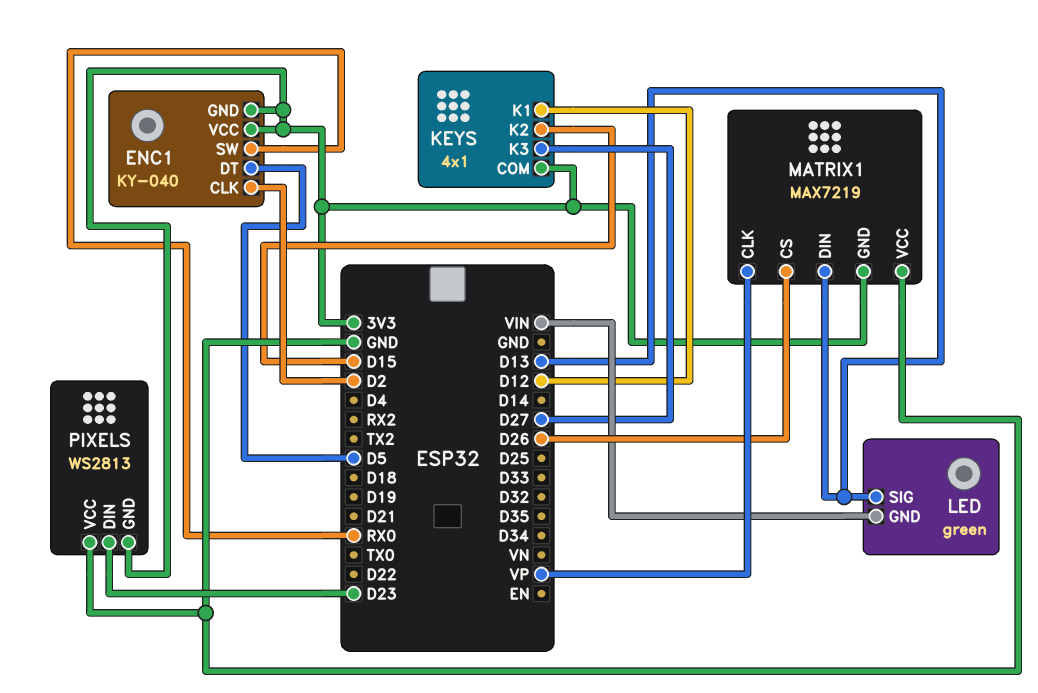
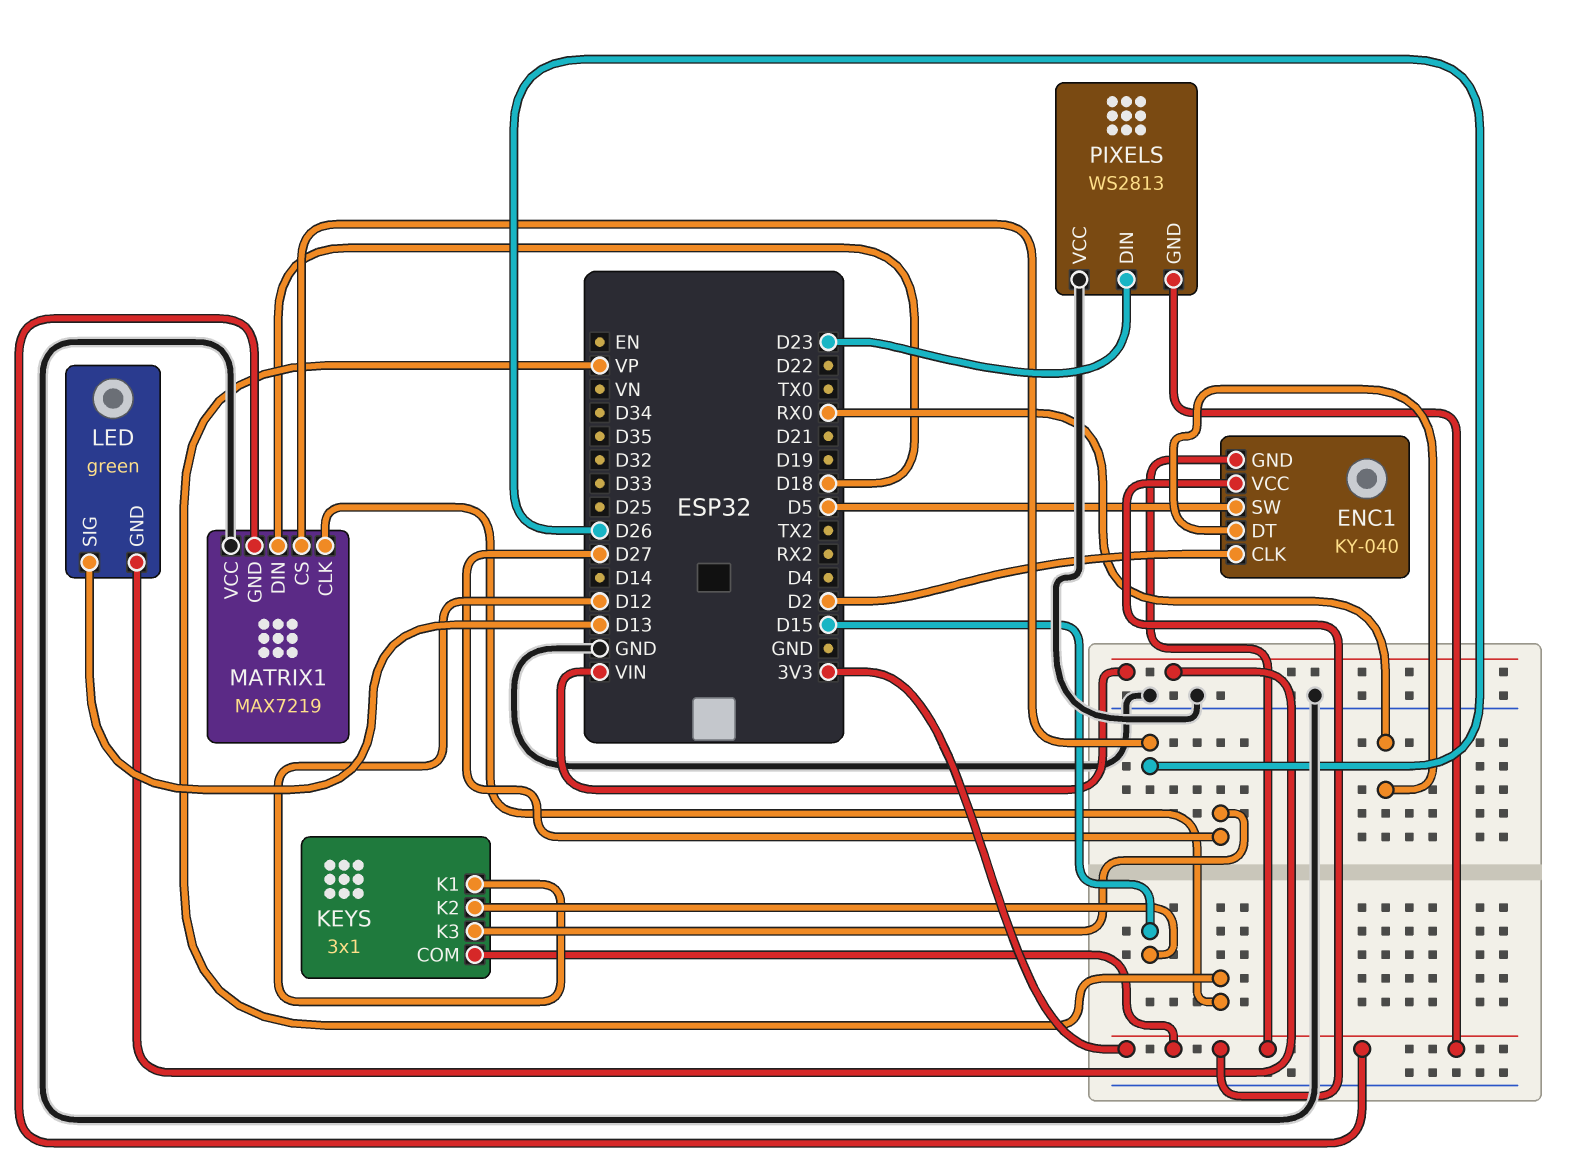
ENC1 pin DT: D5 -> RX0
ENC1 pin SW: RX0 -> D5
KEYS: 4x1 -> 3x1
MATRIX1 pin DIN: D13 -> D18

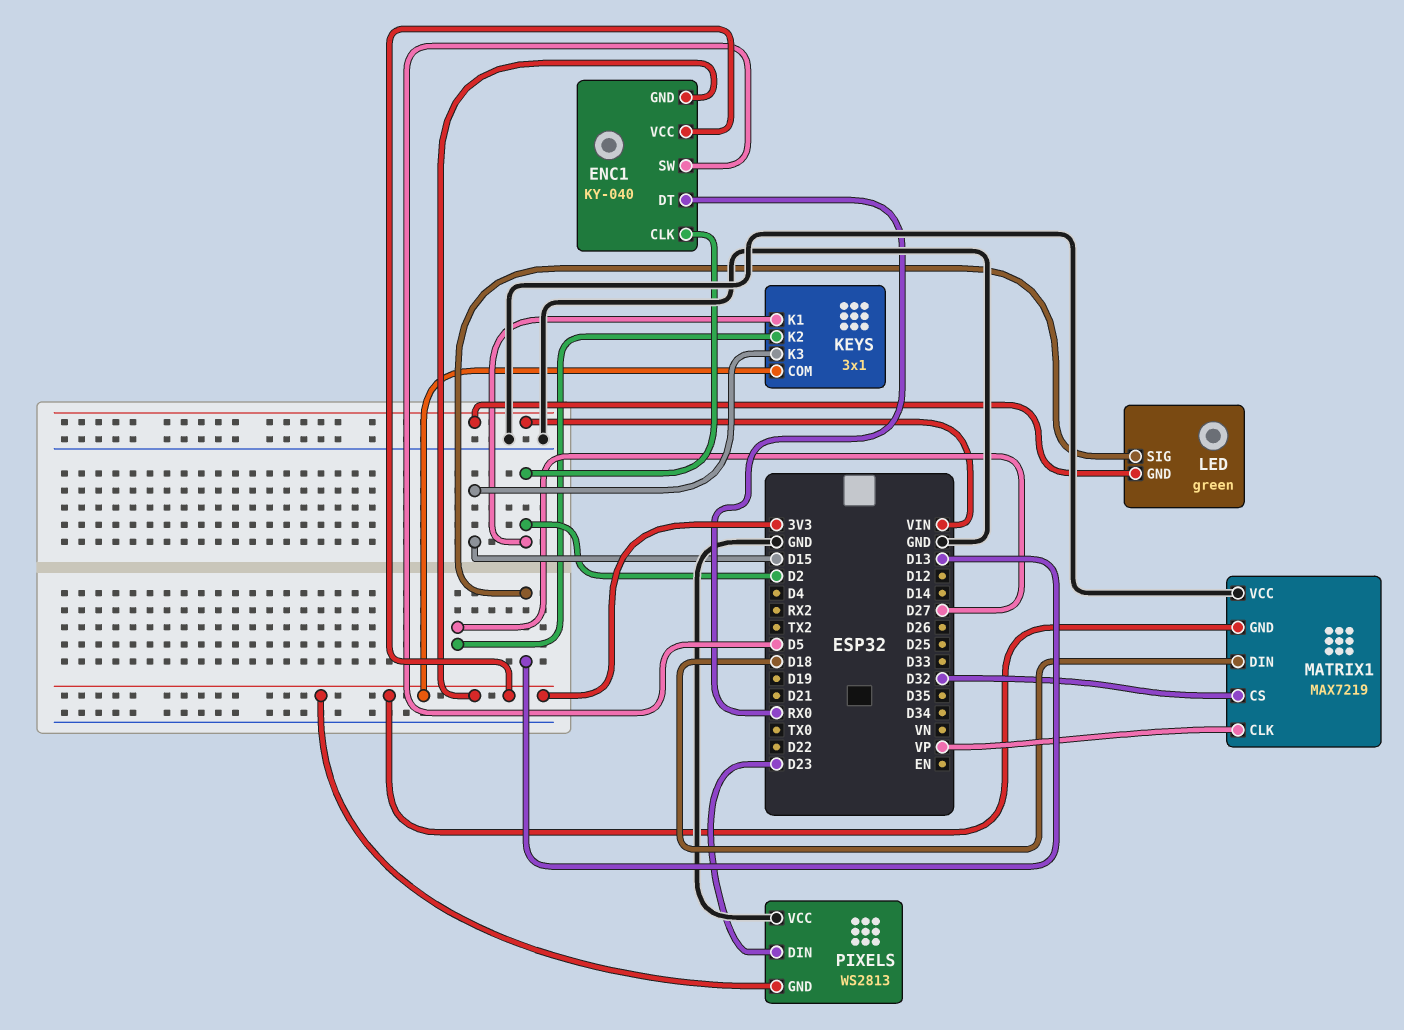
KEYS pin K1: D12 -> D2
KEYS pin K2: D15 -> D27
KEYS pin K3: D27 -> D15
MATRIX1 pin CS: D26 -> D32

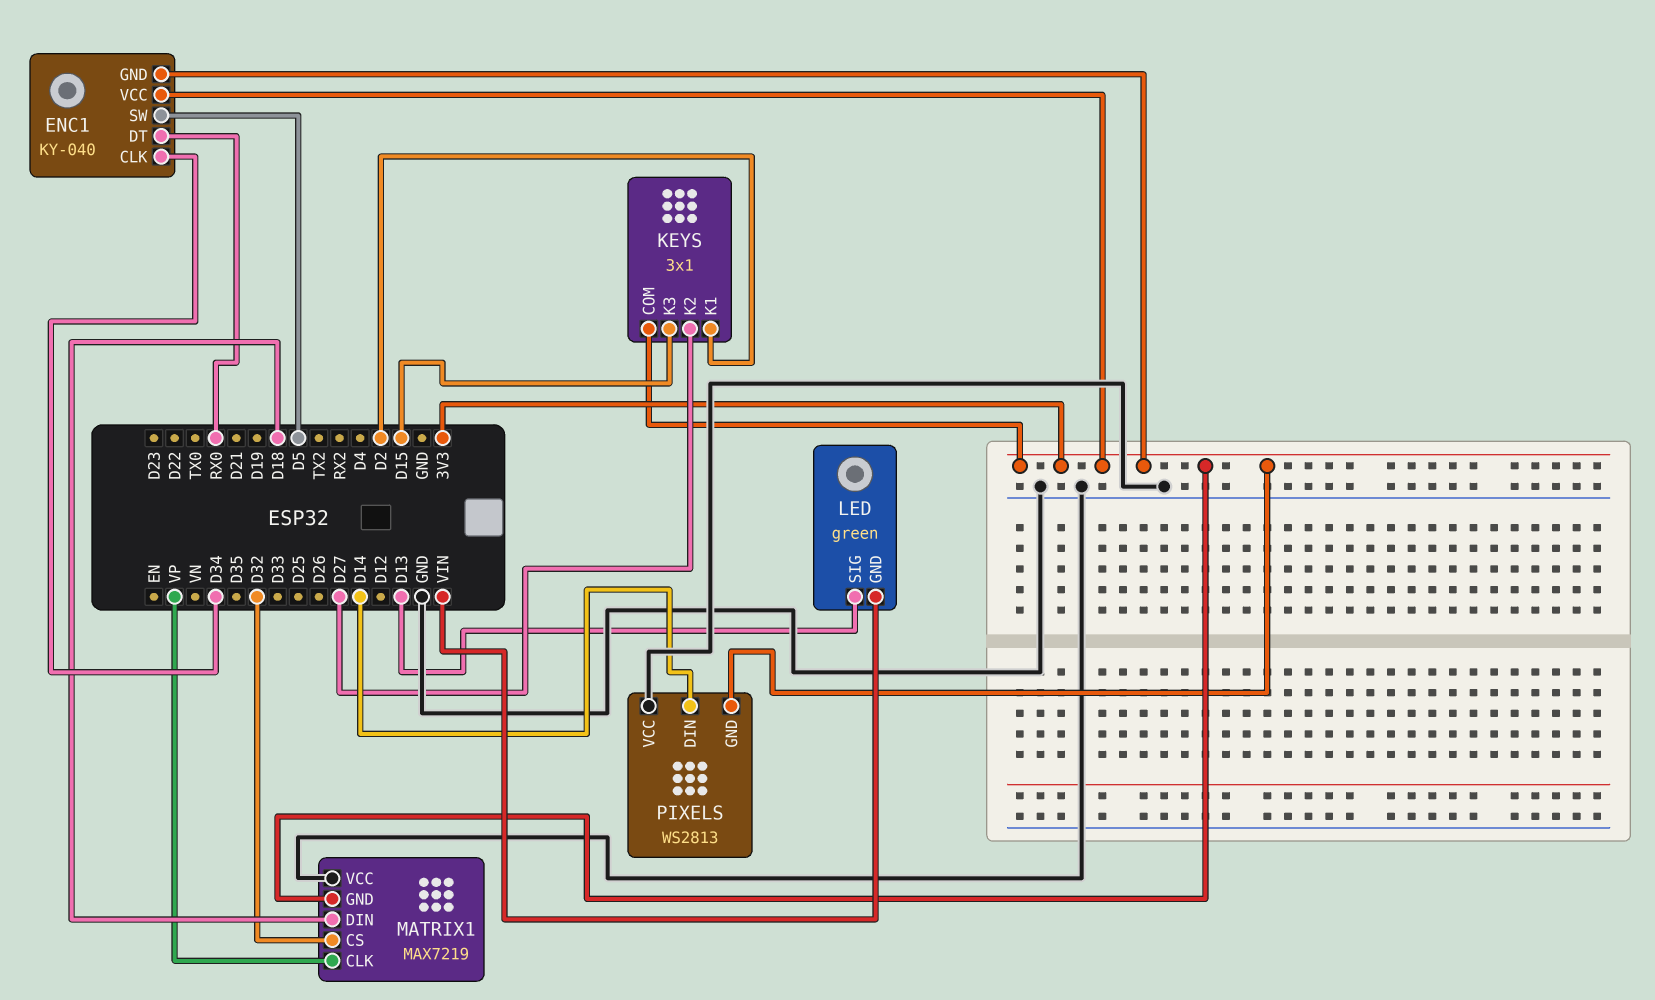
ENC1 pin CLK: D2 -> D34
PIXELS pin DIN: D23 -> D14

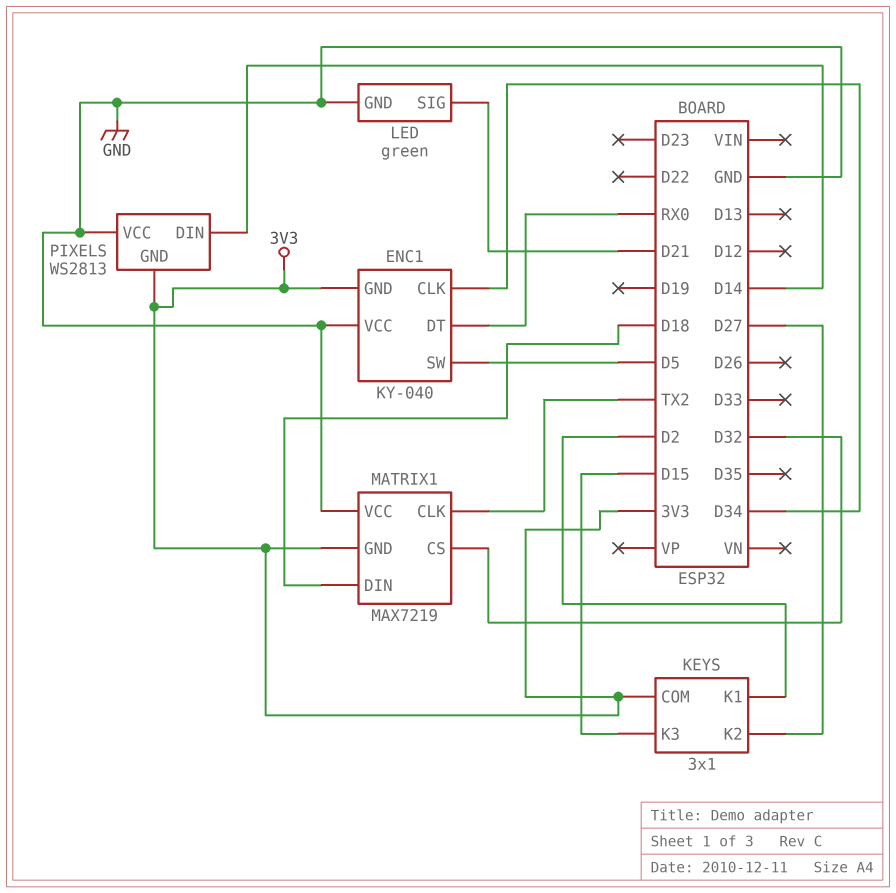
ENC1 pin VCC: 3V3 -> GND
LED pin GND: VIN -> GND
LED pin SIG: D13 -> D21
MATRIX1 pin CLK: VP -> TX2

